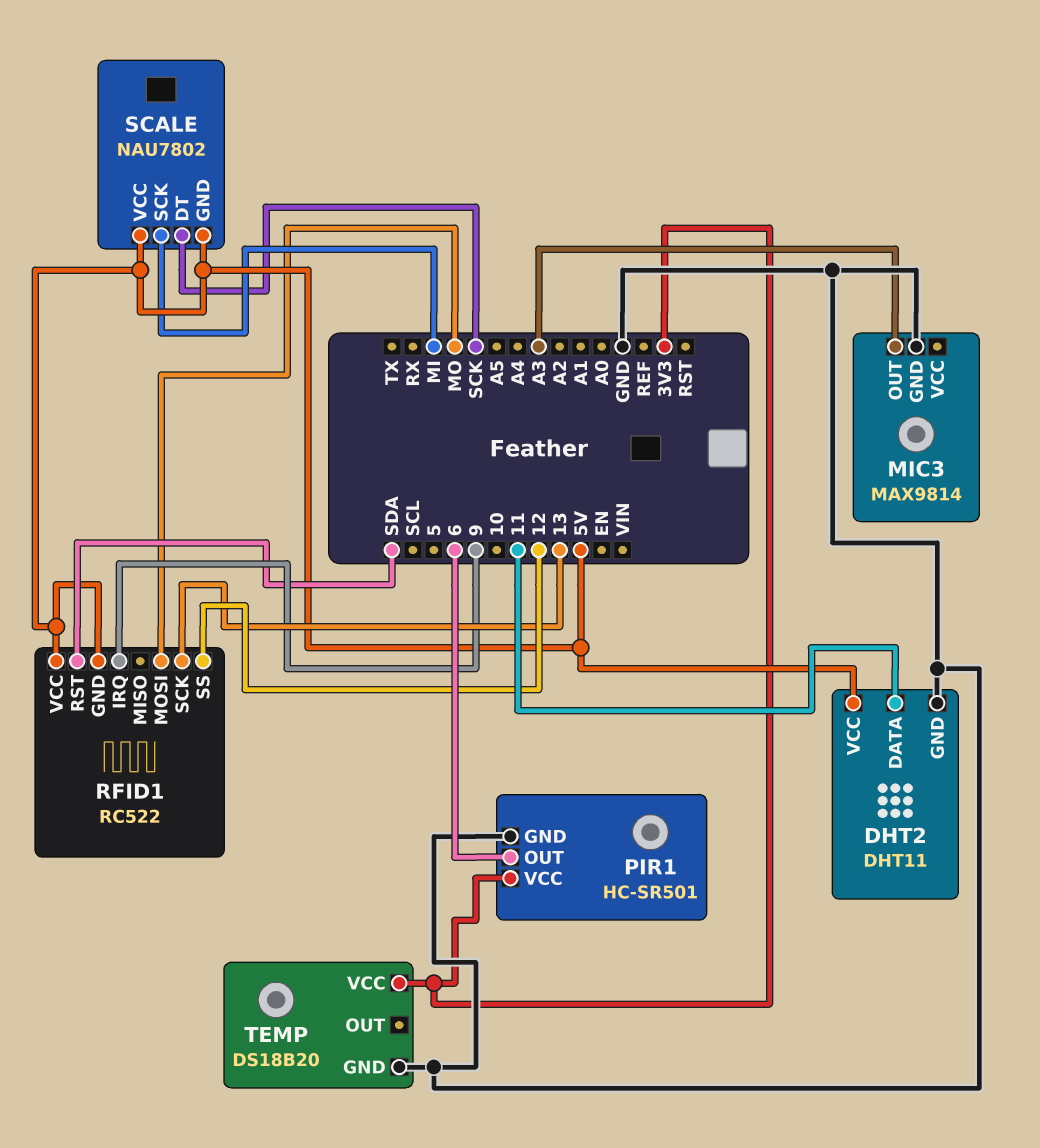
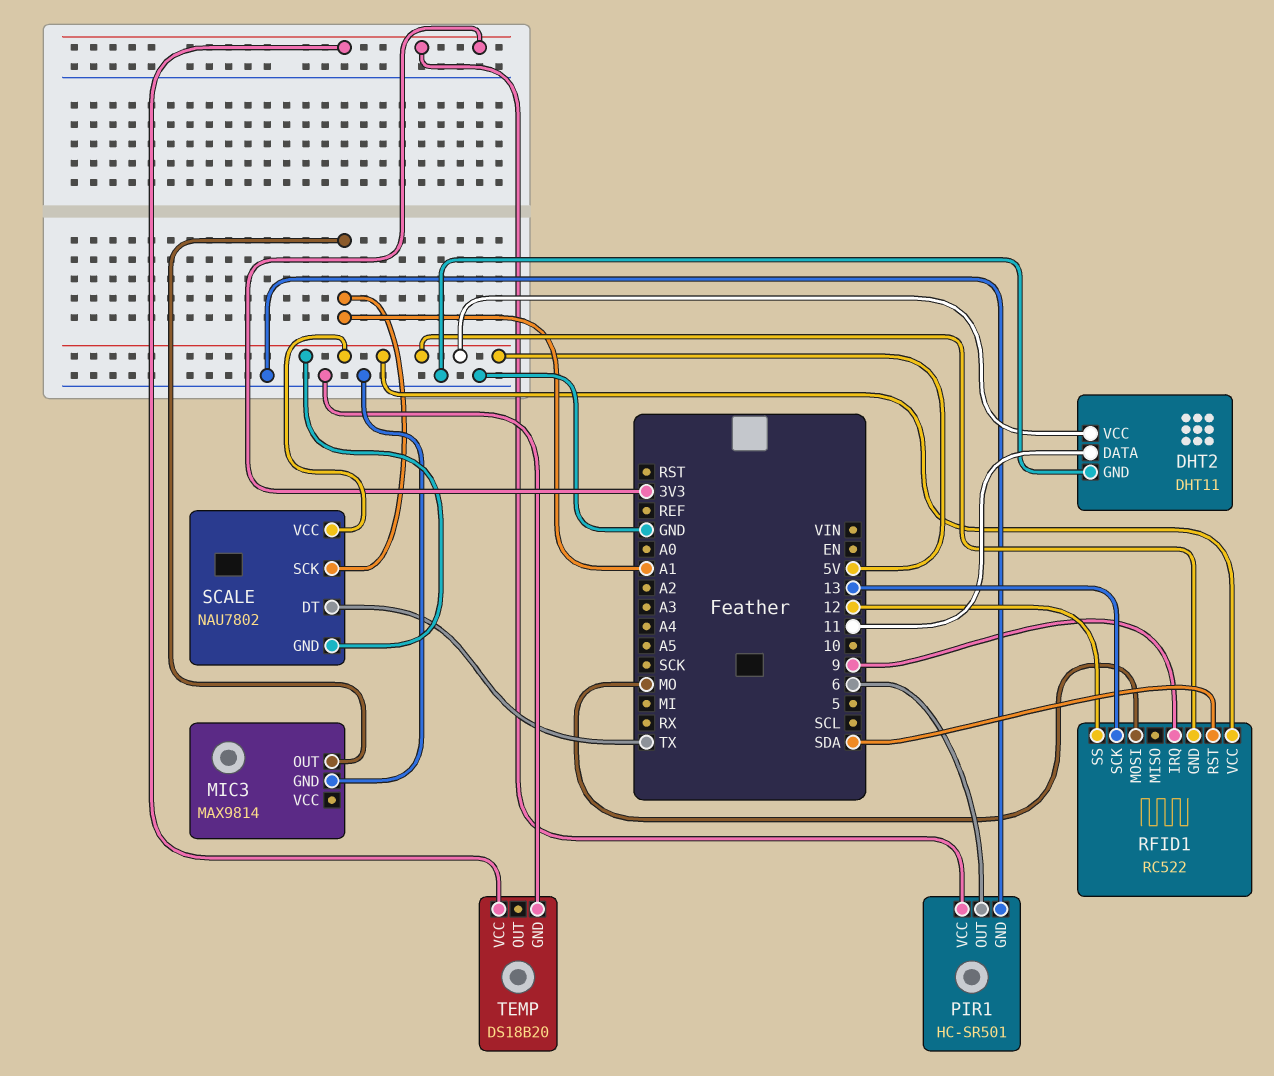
MIC3 pin OUT: A3 -> A1
SCALE pin DT: SCK -> TX
SCALE pin SCK: MI -> A1

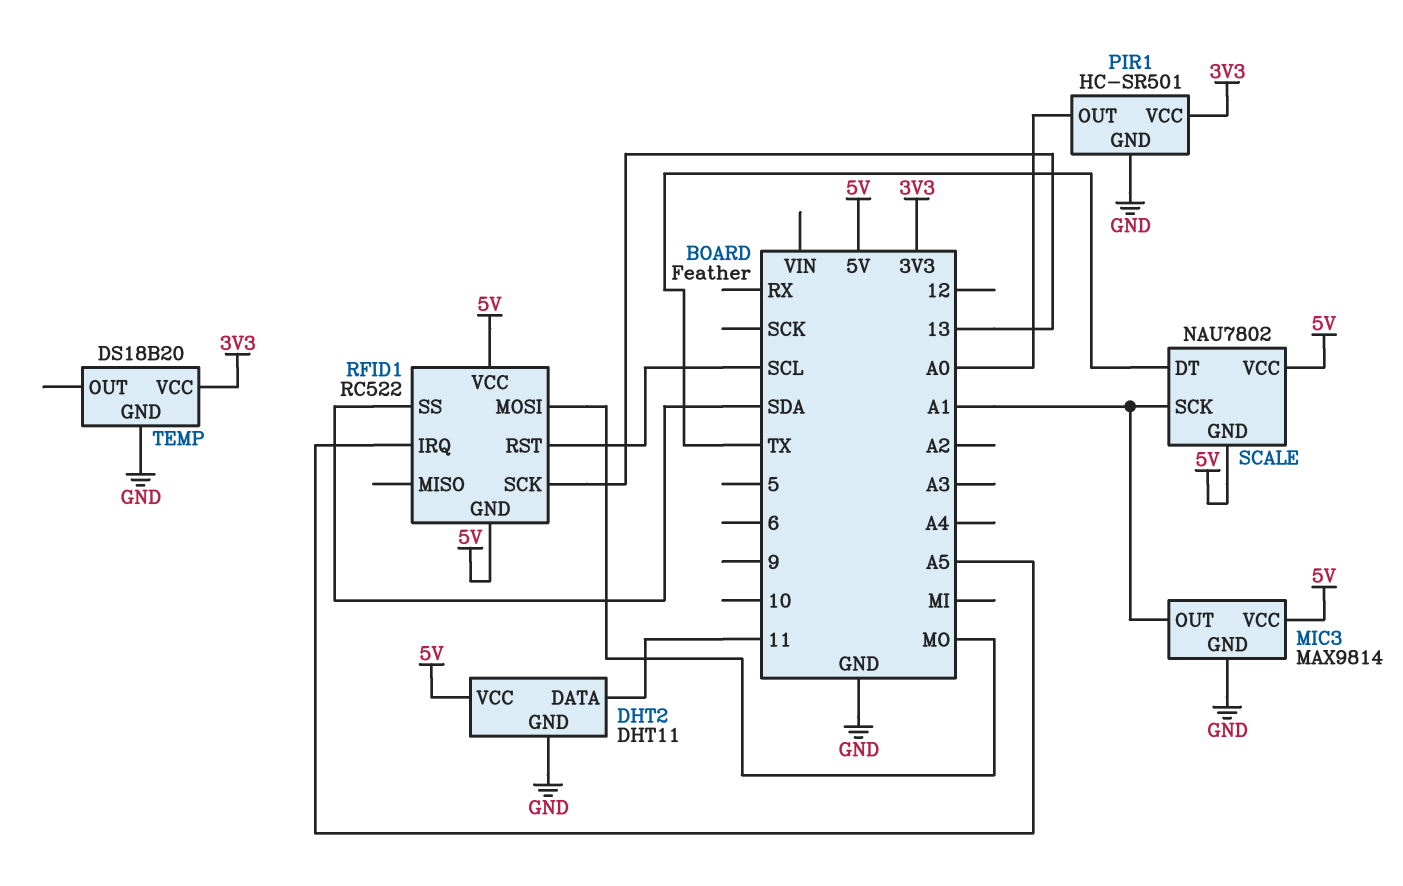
MIC3 pin VCC: none -> 5V
PIR1 pin OUT: 6 -> A0
RFID1 pin IRQ: 9 -> A5
RFID1 pin RST: SDA -> SCL
RFID1 pin SS: 12 -> SDA

